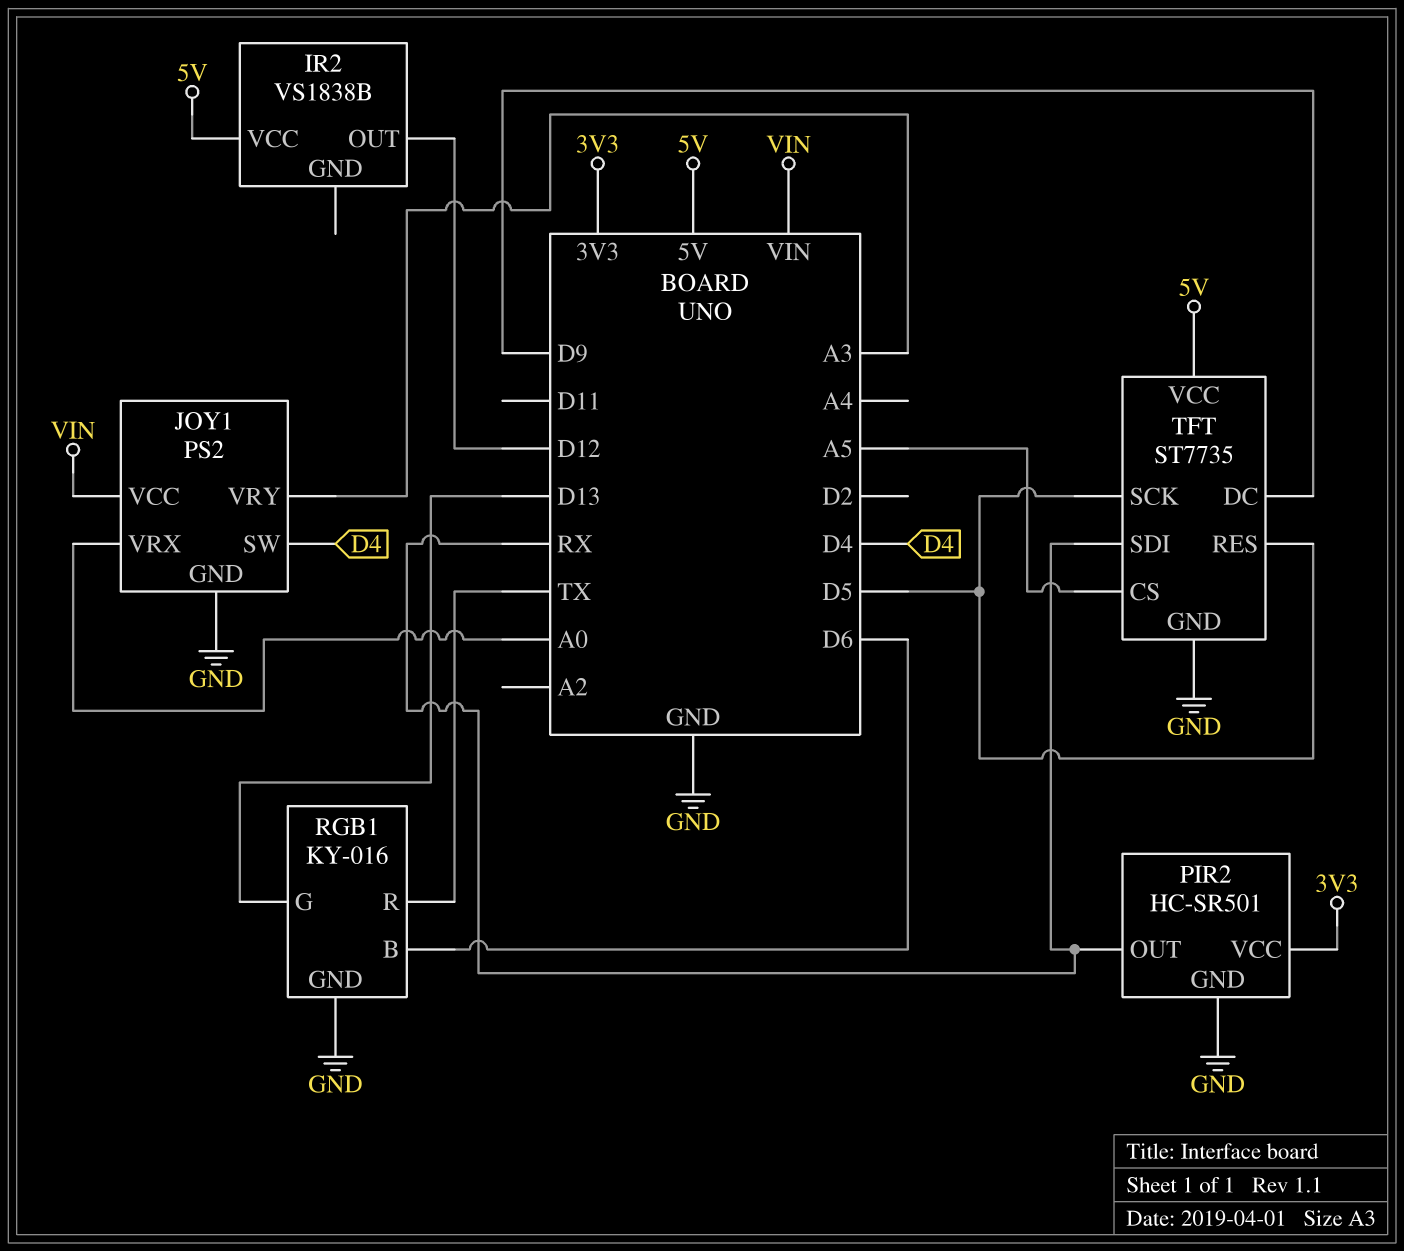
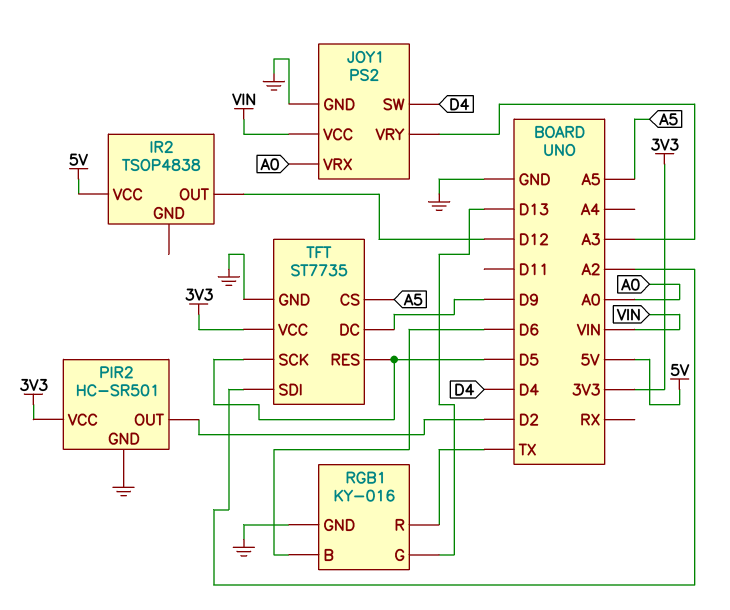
IR2: VS1838B -> TSOP4838
PIR2 pin OUT: RX -> D2
TFT pin SDI: RX -> A2
TFT pin VCC: 5V -> 3V3

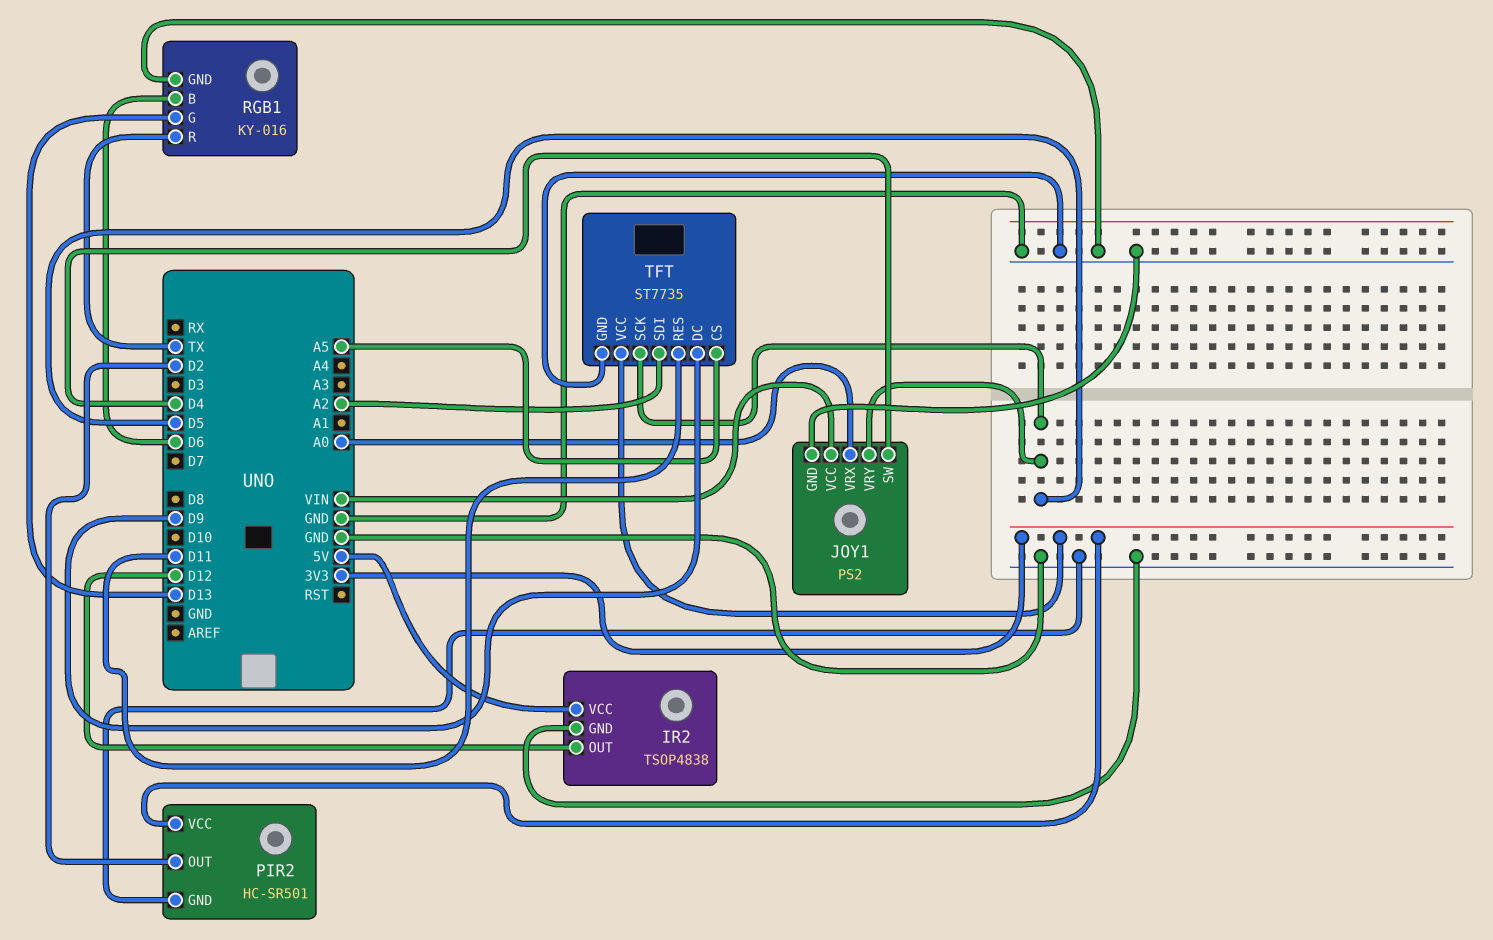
IR2 pin GND: none -> GND
JOY1 pin VRY: A3 -> D5
TFT pin RES: D5 -> D11

